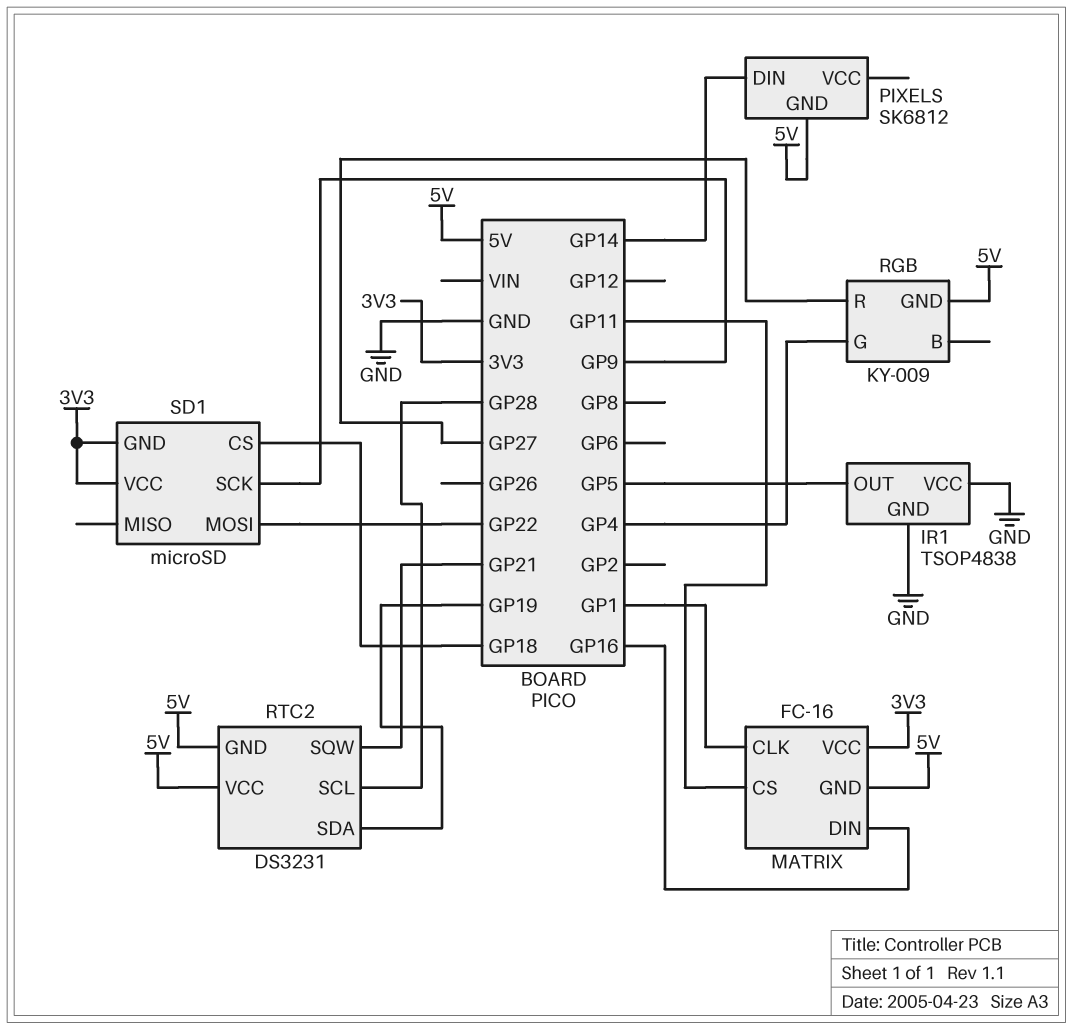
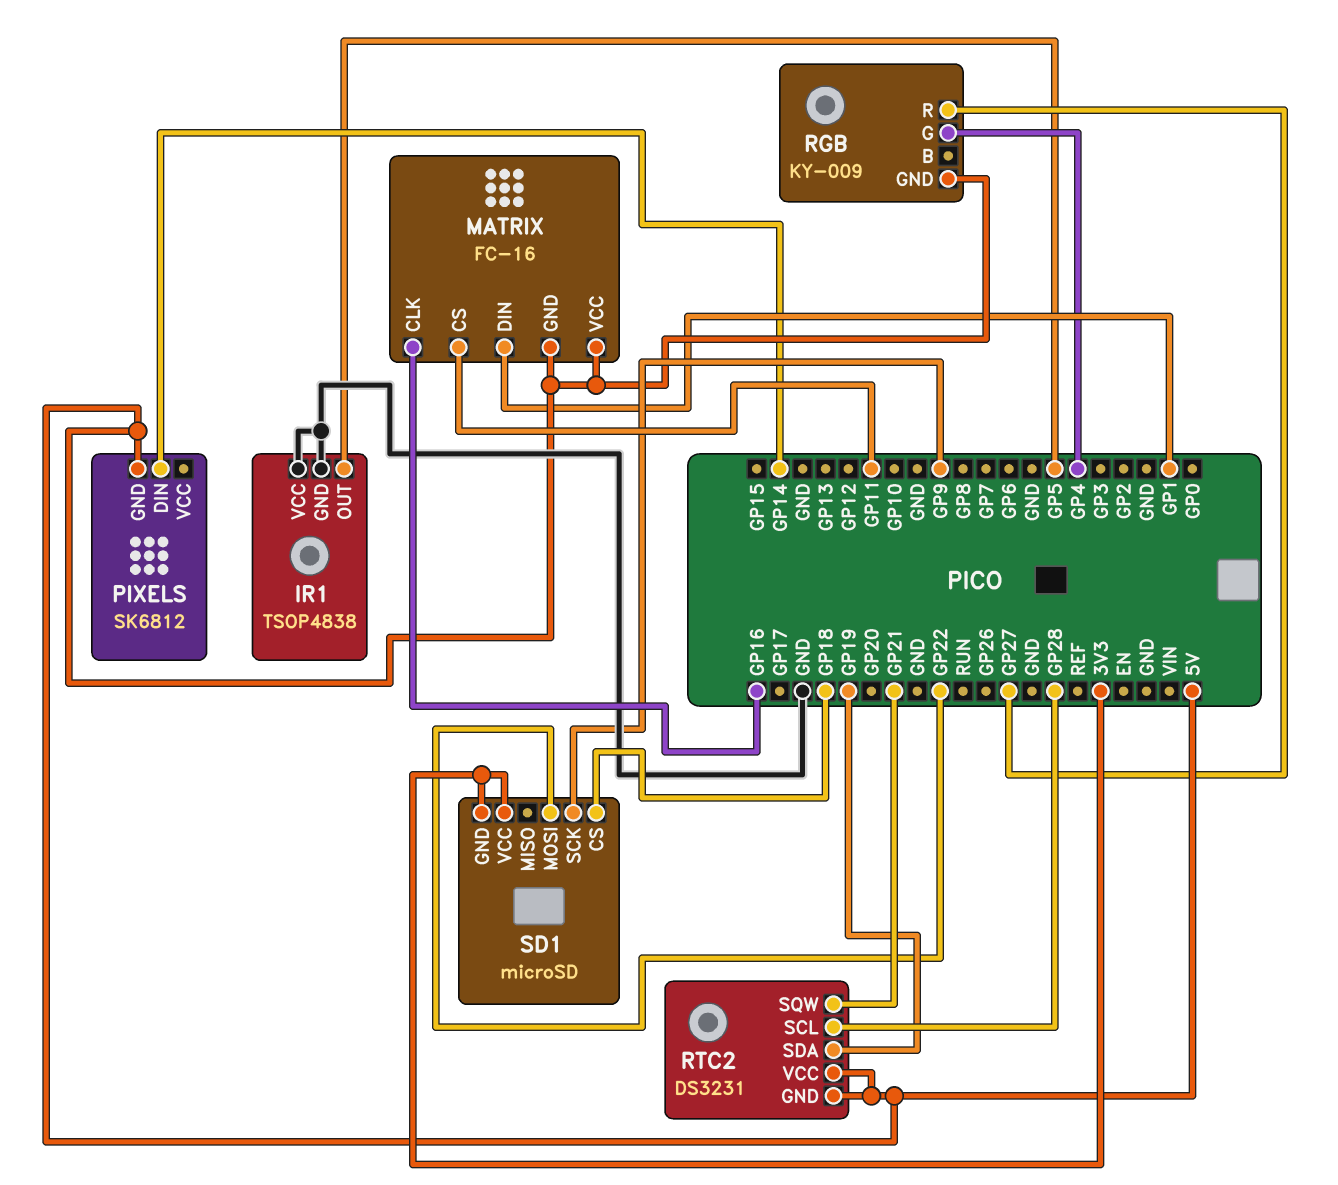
MATRIX pin CLK: GP1 -> GP16
MATRIX pin DIN: GP16 -> GP1
MATRIX pin VCC: 3V3 -> 5V

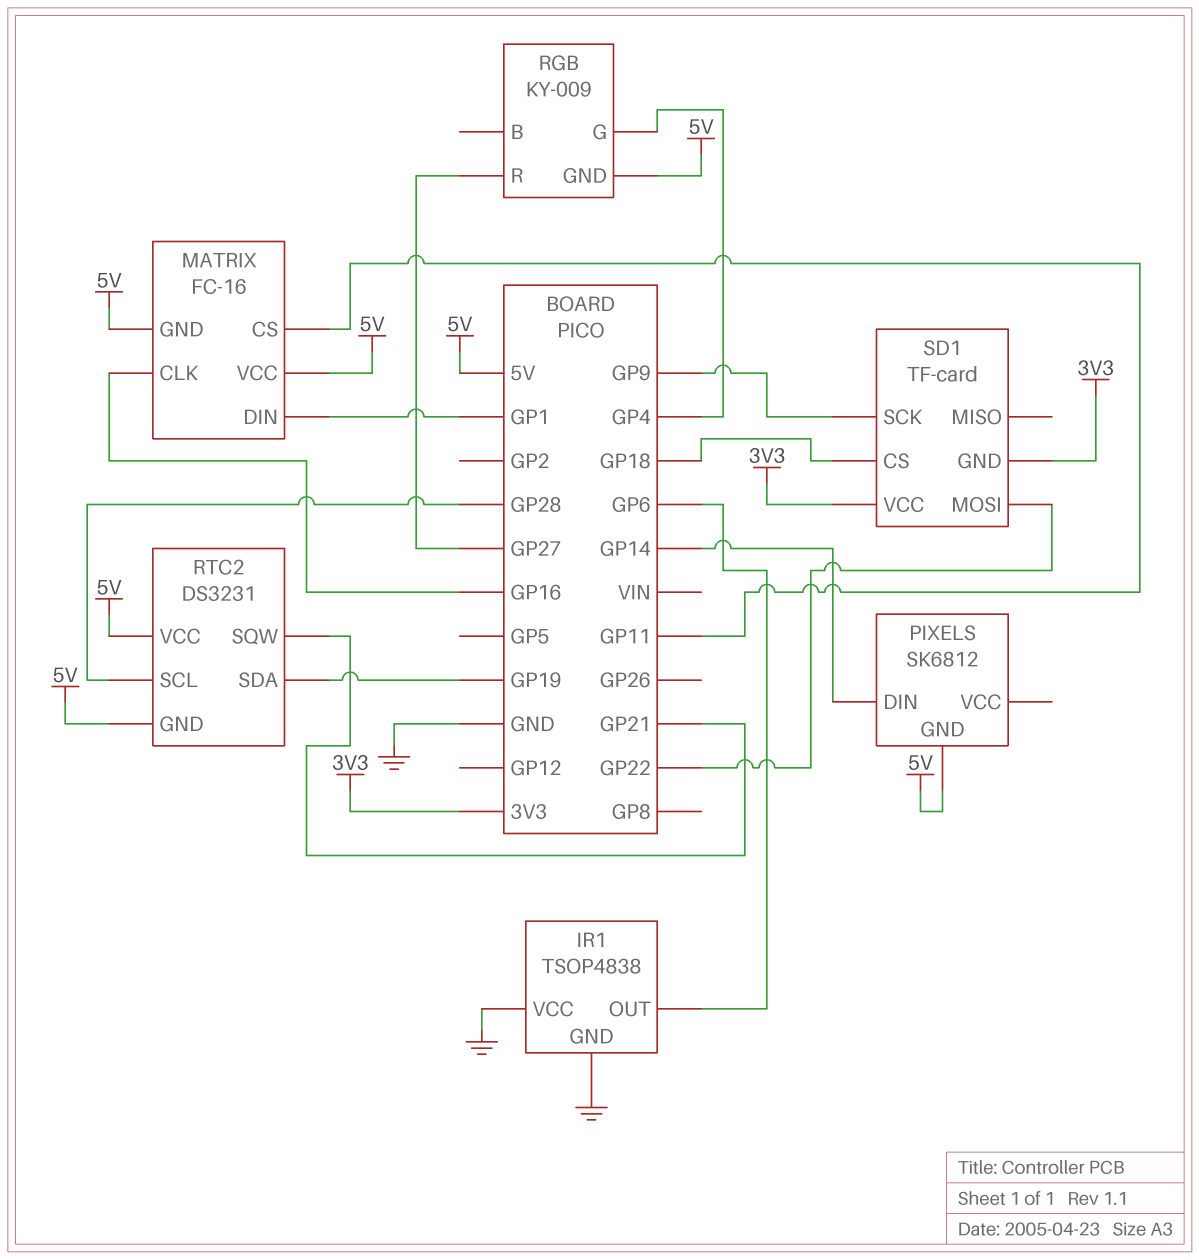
IR1 pin OUT: GP5 -> GP6
SD1: microSD -> TF-card

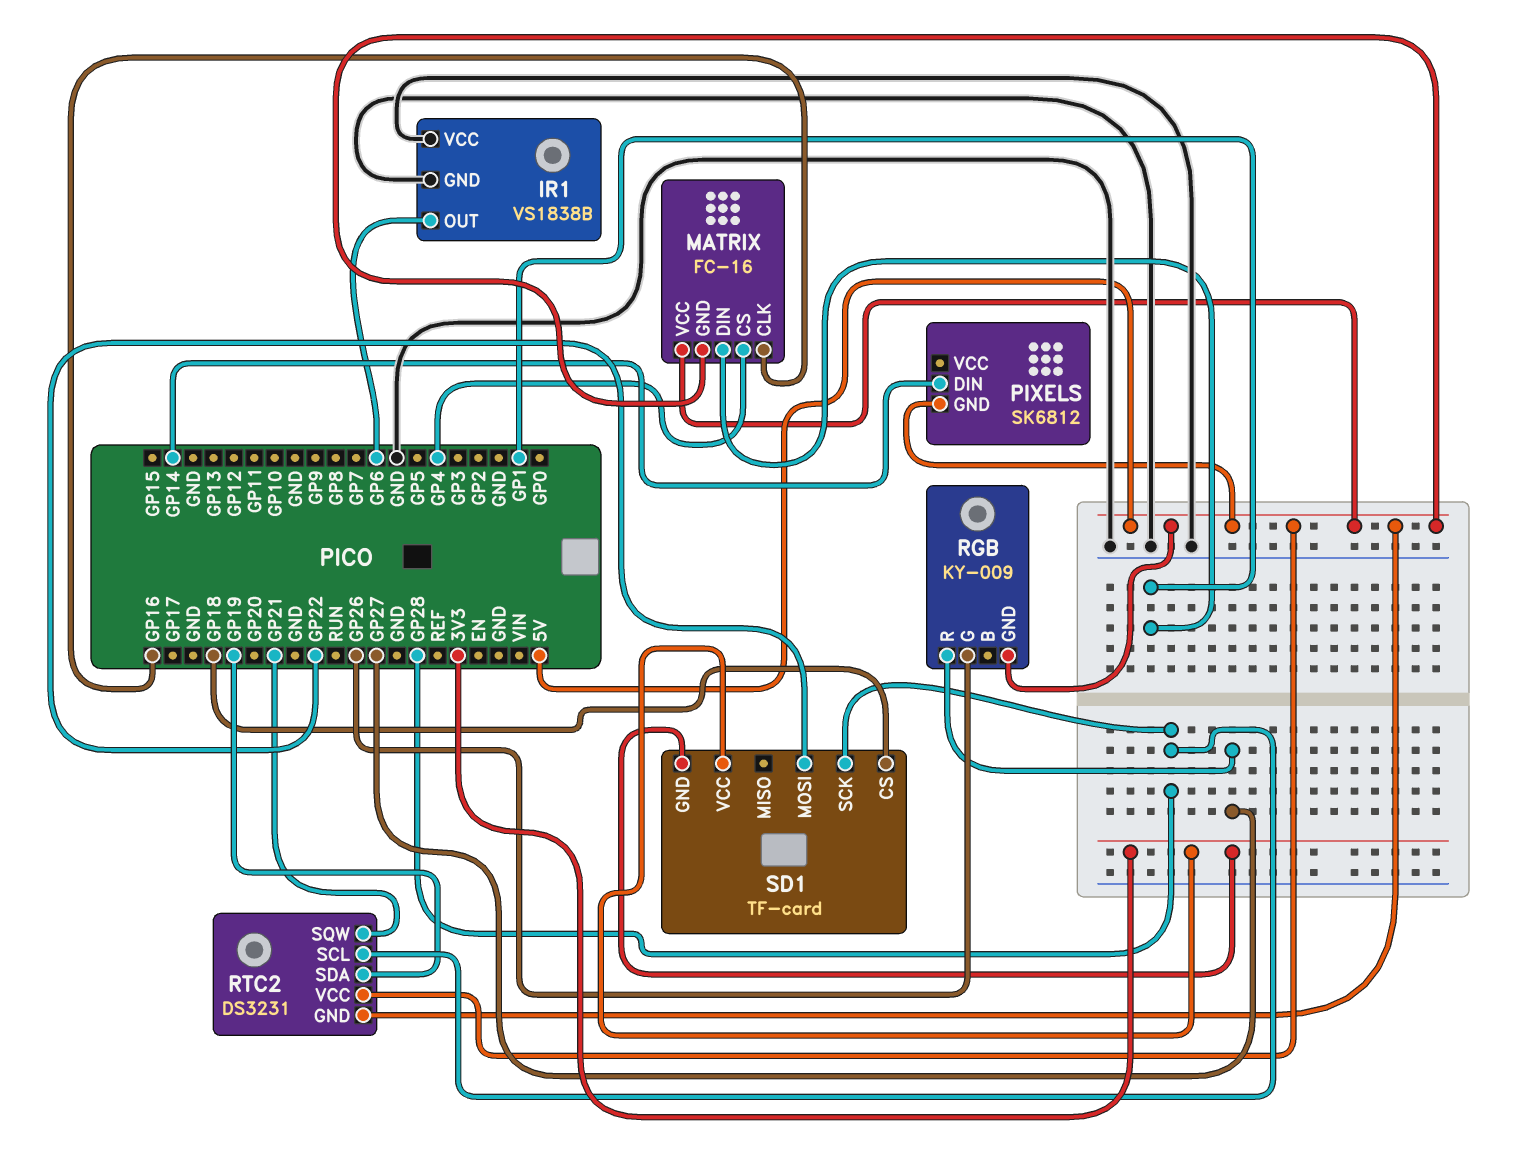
IR1: TSOP4838 -> VS1838B
MATRIX pin CS: GP11 -> GP4
RGB pin G: GP4 -> GP26
SD1 pin SCK: GP9 -> GP28

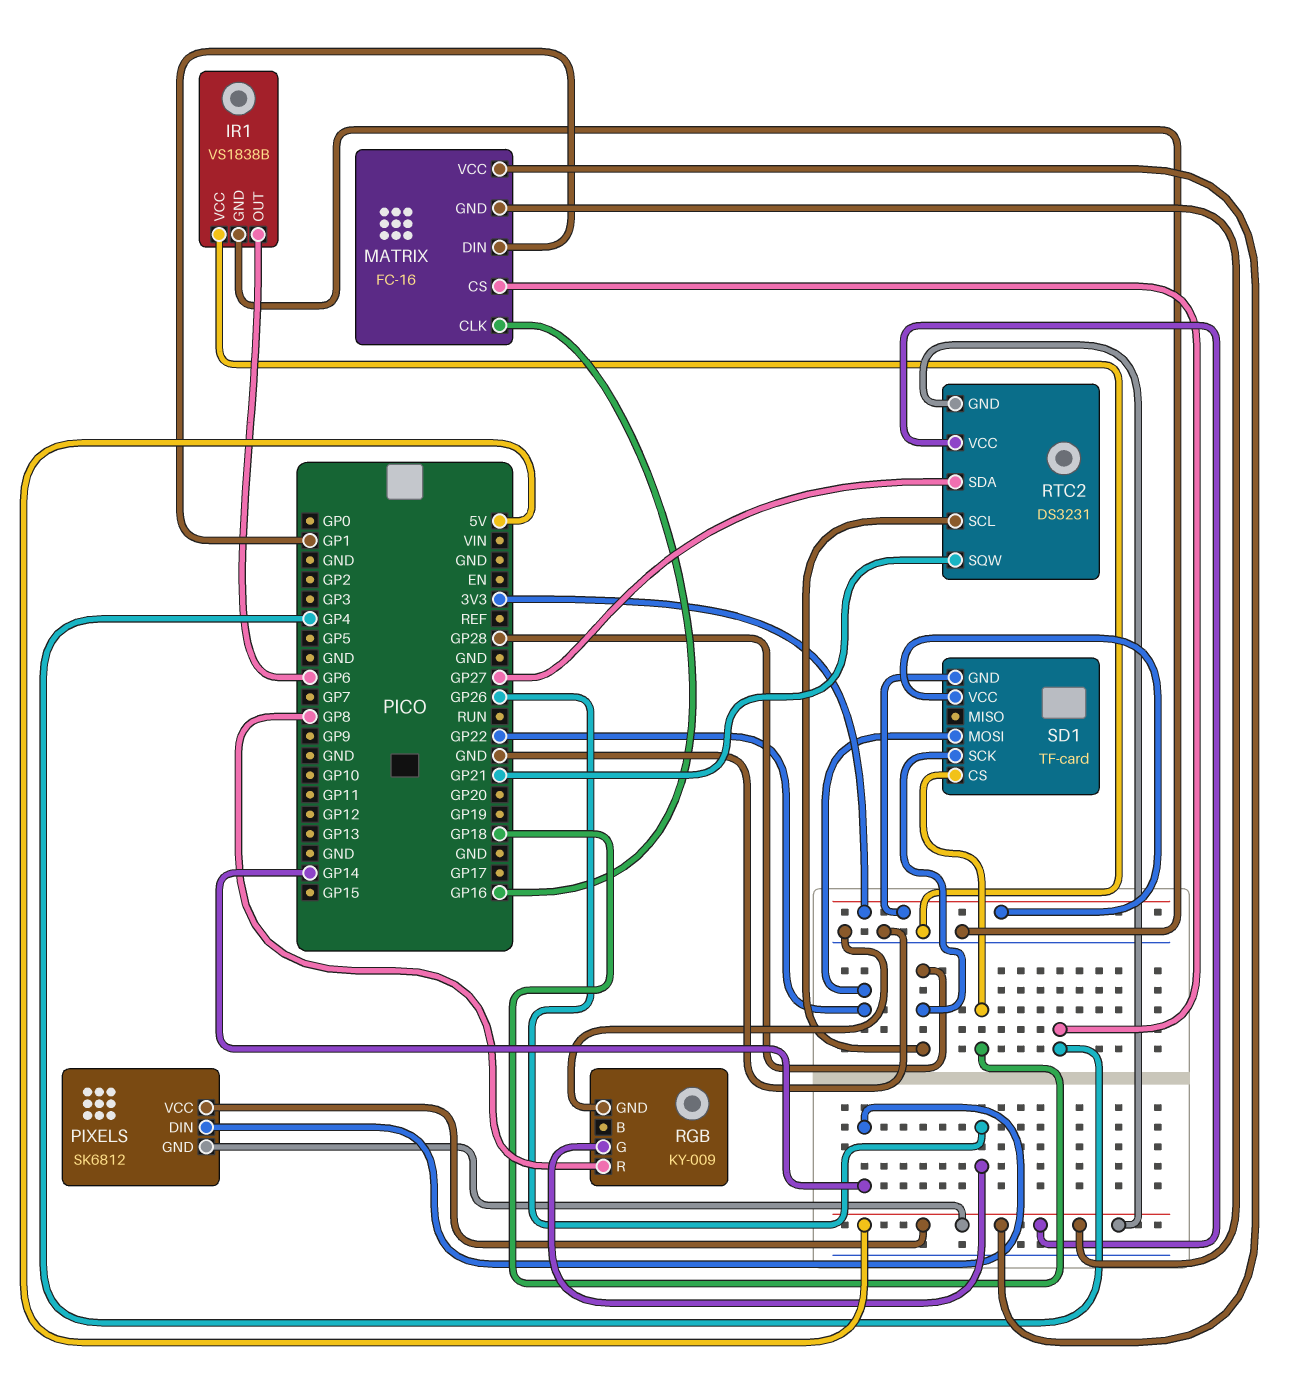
PIXELS pin VCC: none -> 5V
RGB pin GND: 5V -> GND
RGB pin R: GP27 -> GP8
RTC2 pin SDA: GP19 -> GP27

